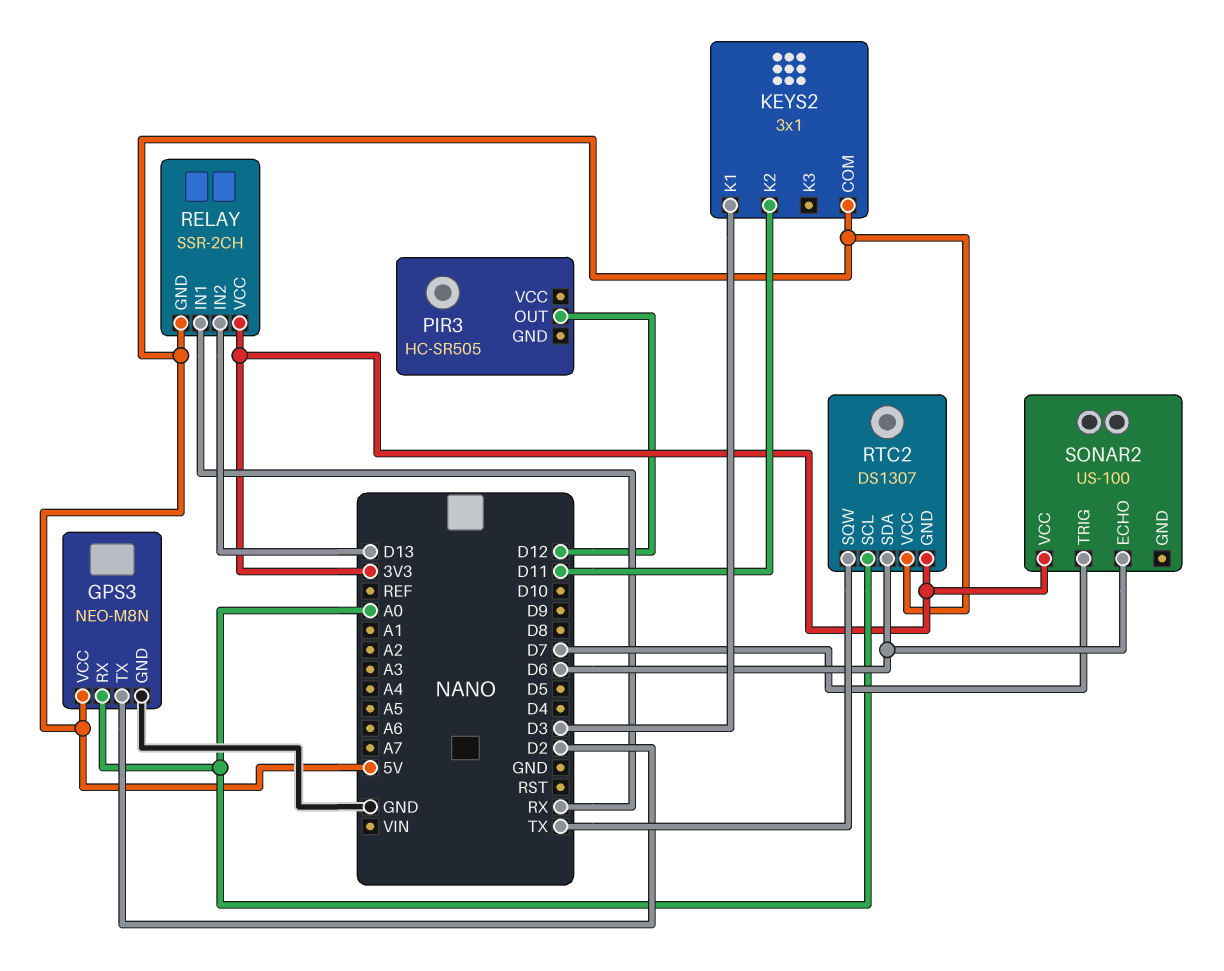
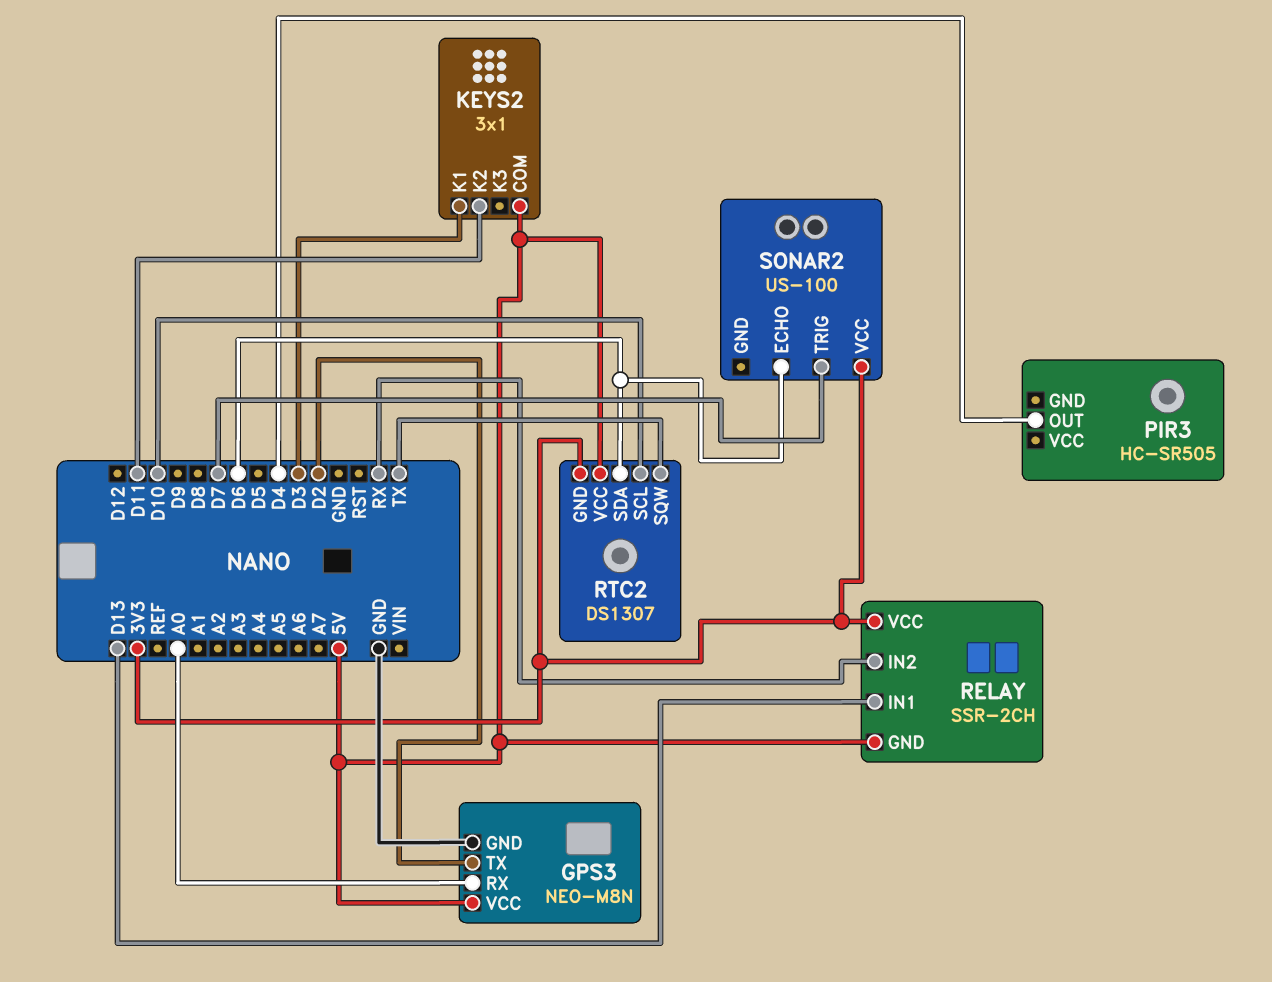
PIR3 pin OUT: D12 -> D4
RELAY pin IN1: RX -> D13
RELAY pin IN2: D13 -> RX
RTC2 pin SCL: A0 -> D10

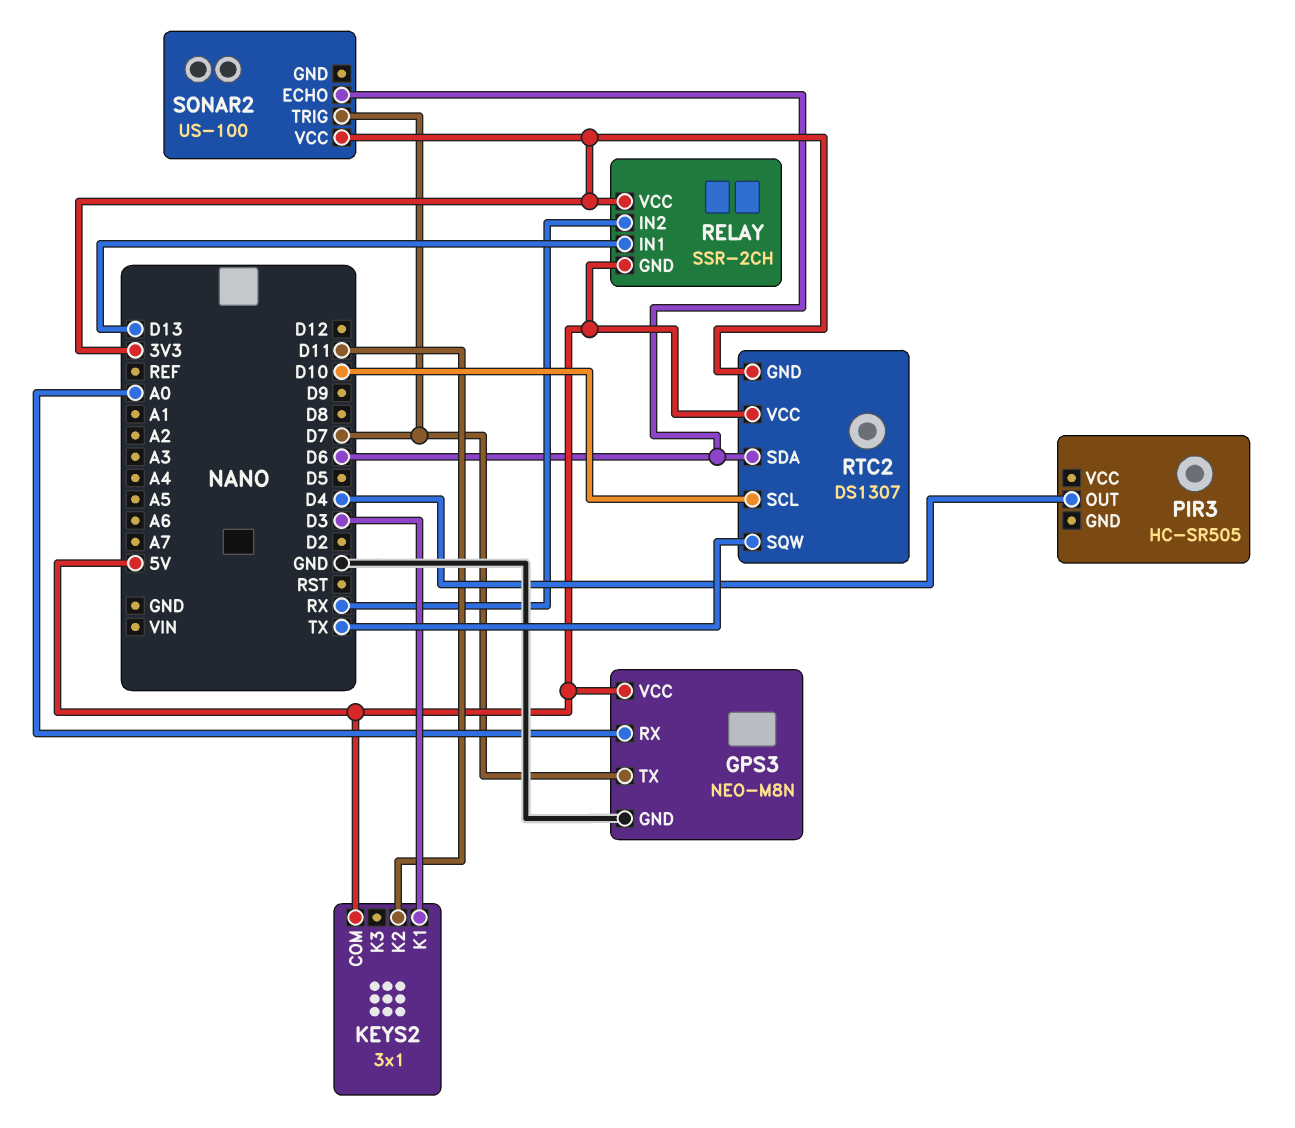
GPS3 pin TX: D2 -> D7

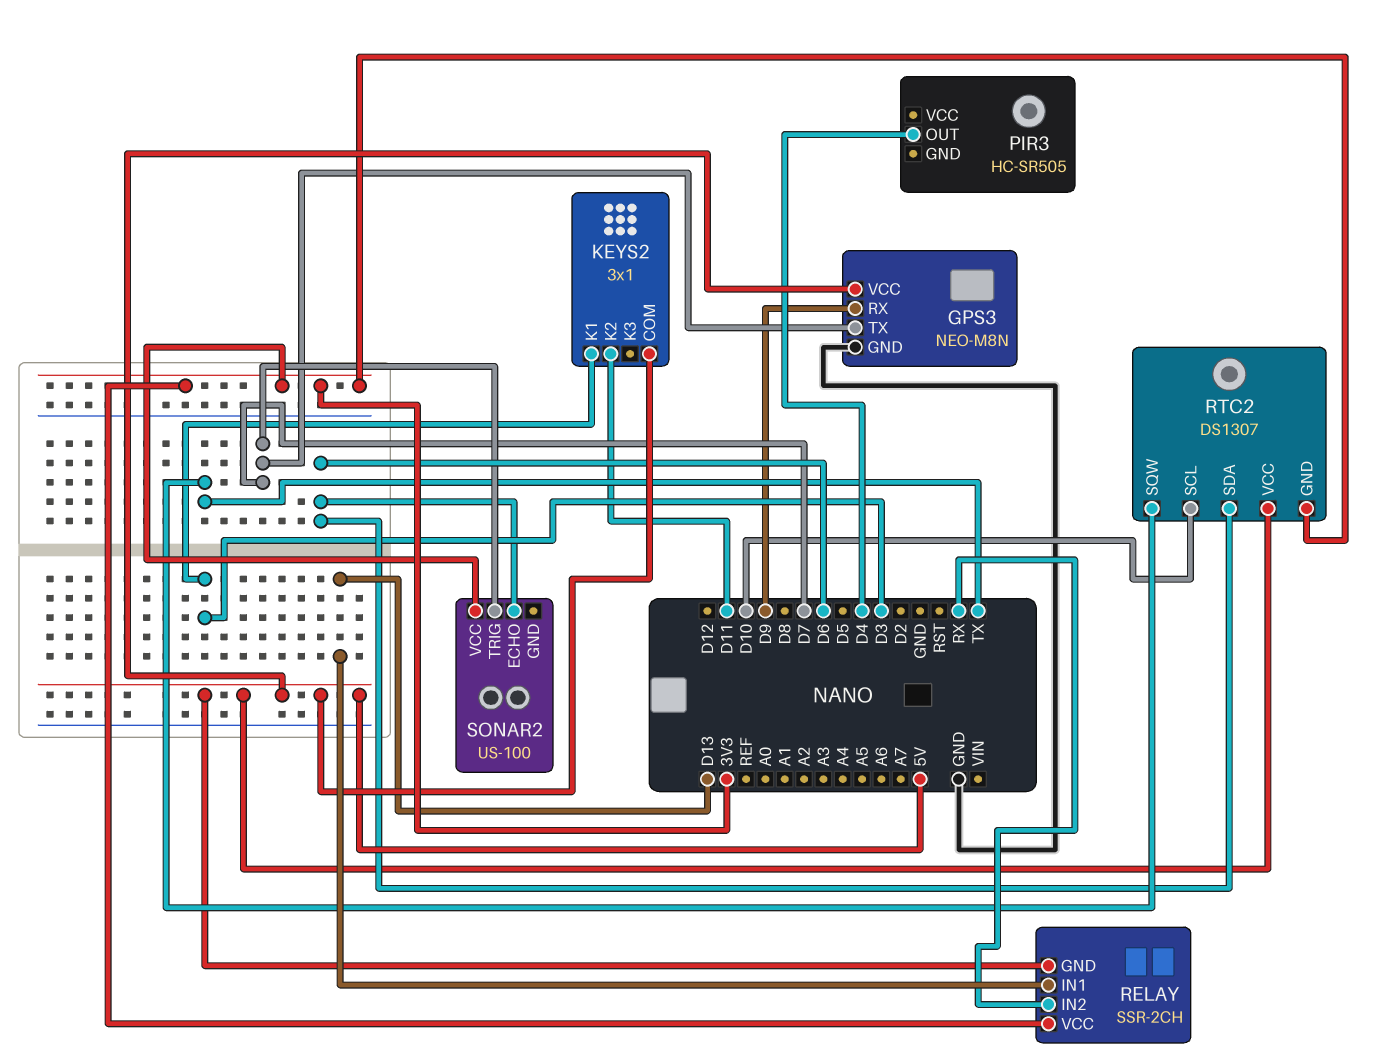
GPS3 pin RX: A0 -> D9

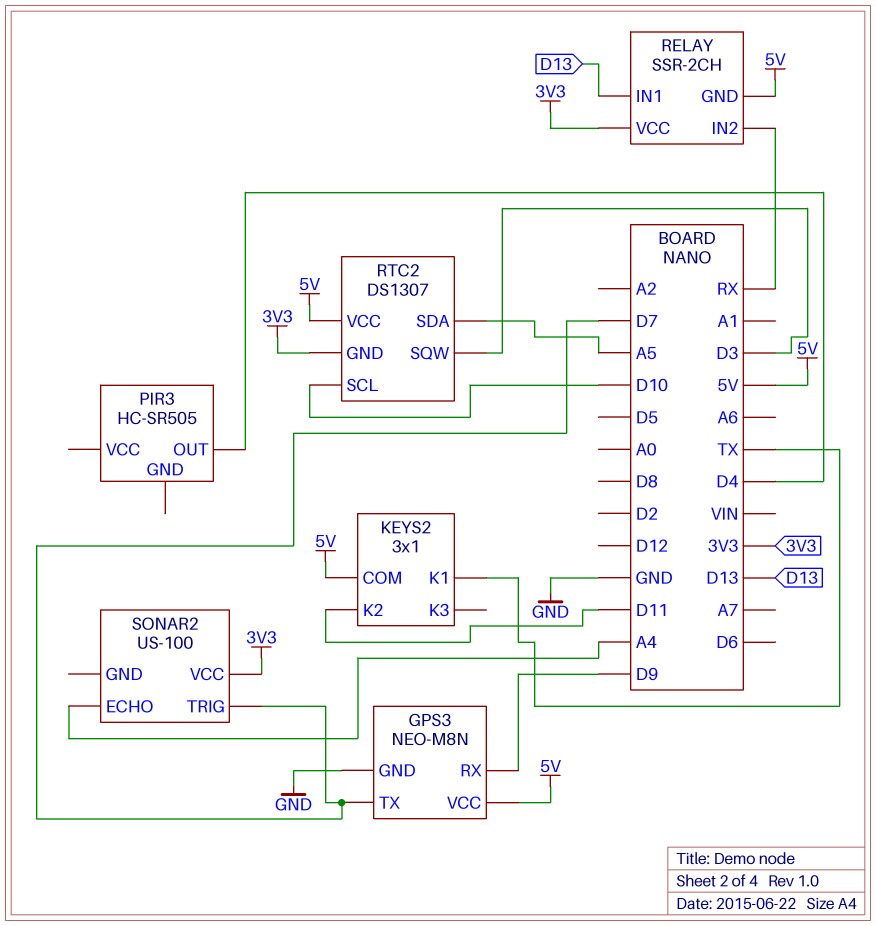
KEYS2 pin K1: D3 -> TX
RTC2 pin SDA: D6 -> A5
RTC2 pin SQW: TX -> D3
SONAR2 pin ECHO: D6 -> A4

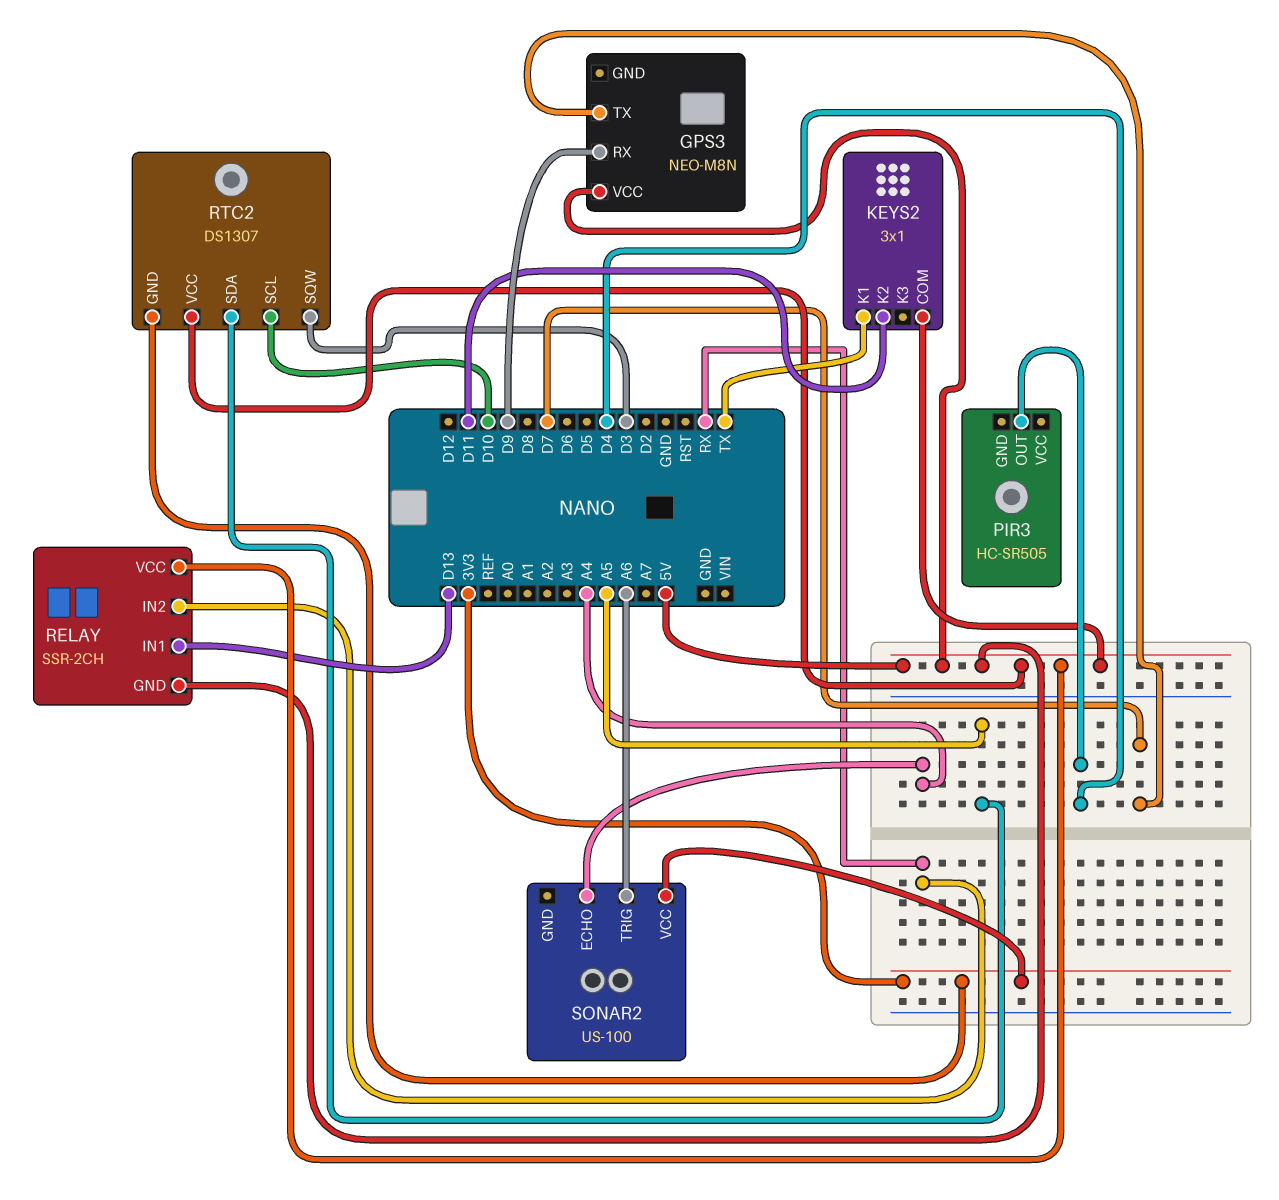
GPS3 pin GND: GND -> none
RELAY pin VCC: 3V3 -> 5V
SONAR2 pin TRIG: D7 -> A6

